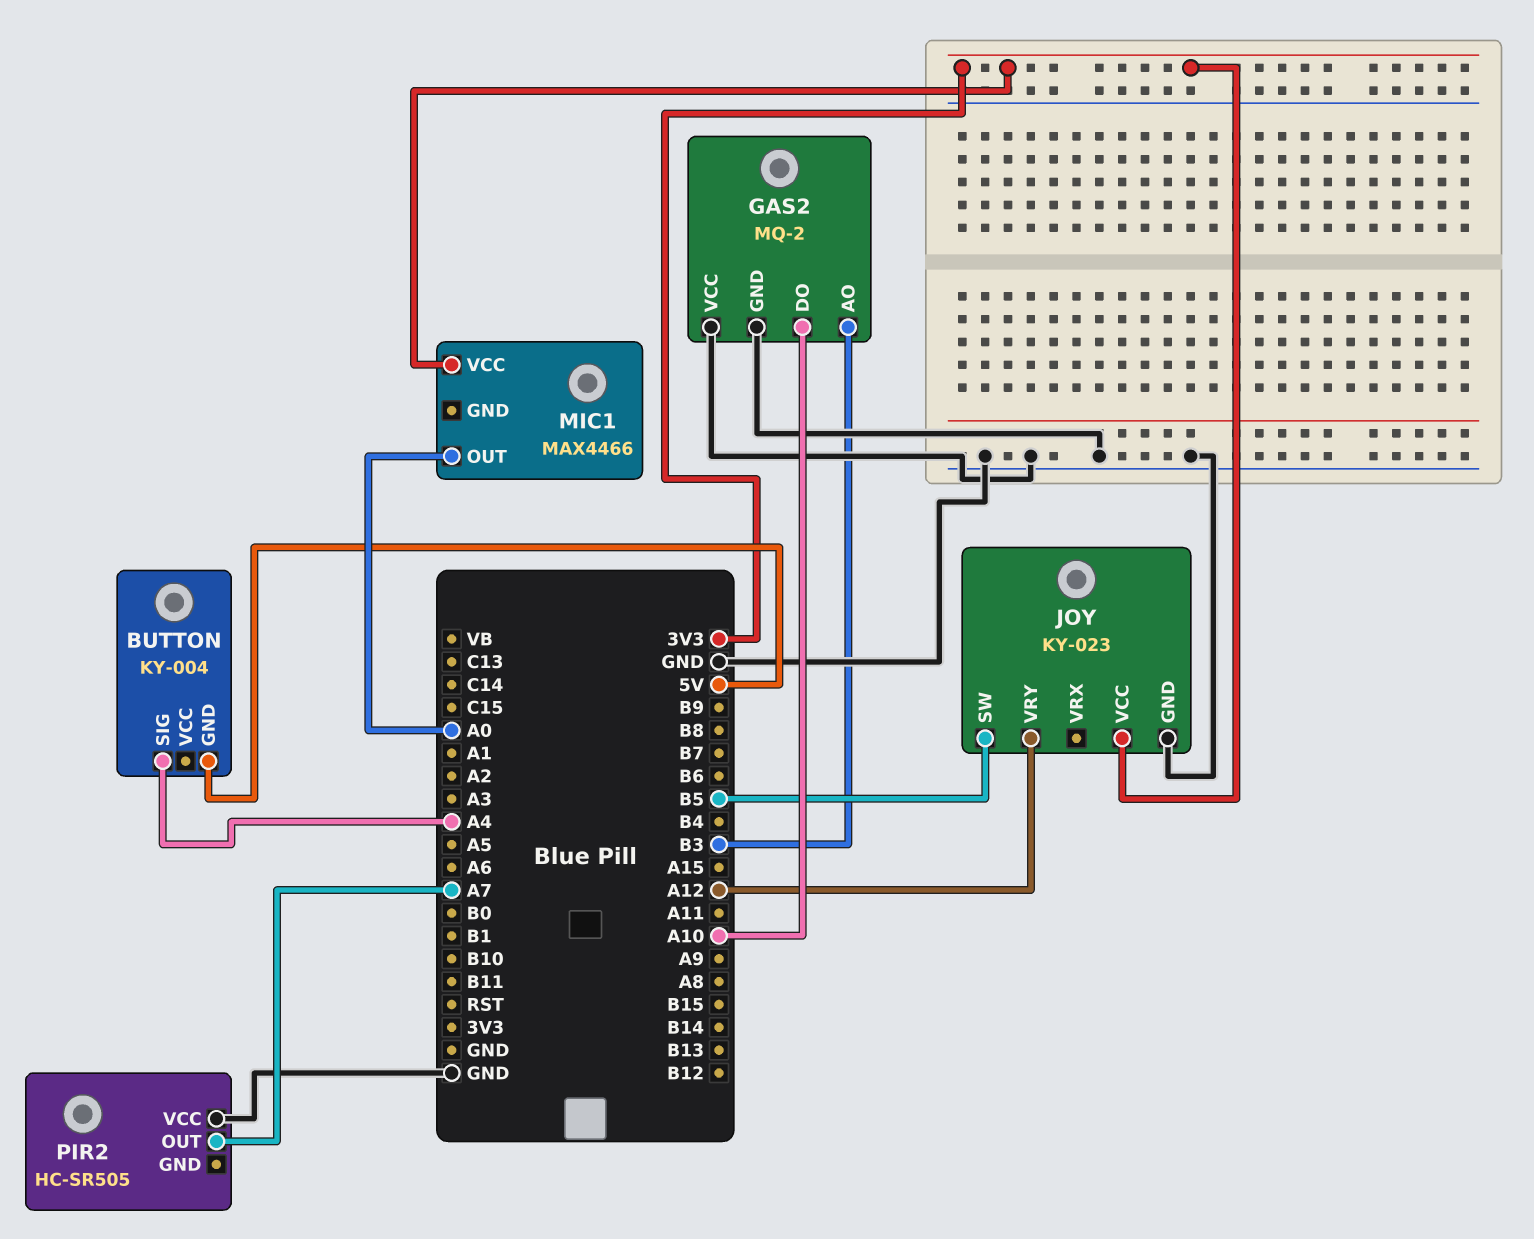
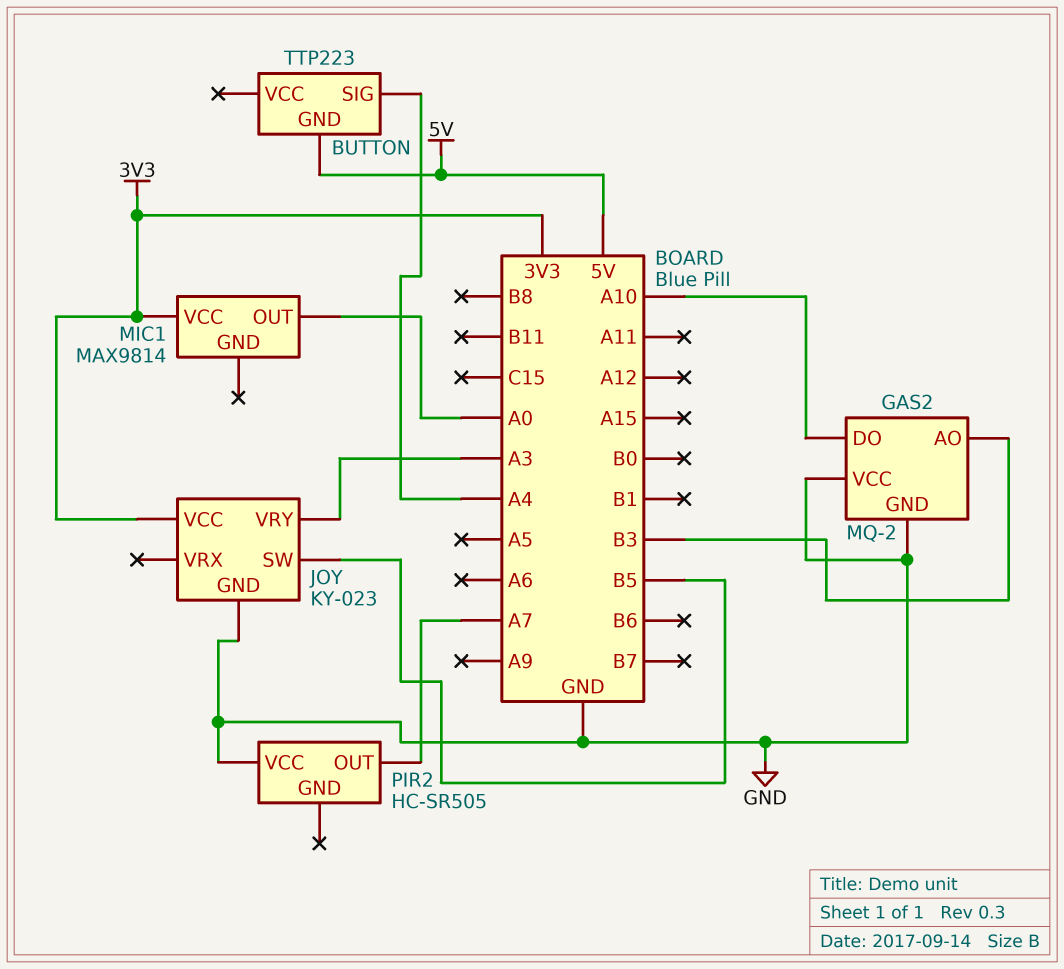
BUTTON: KY-004 -> TTP223
JOY pin VRY: A12 -> A3
MIC1: MAX4466 -> MAX9814

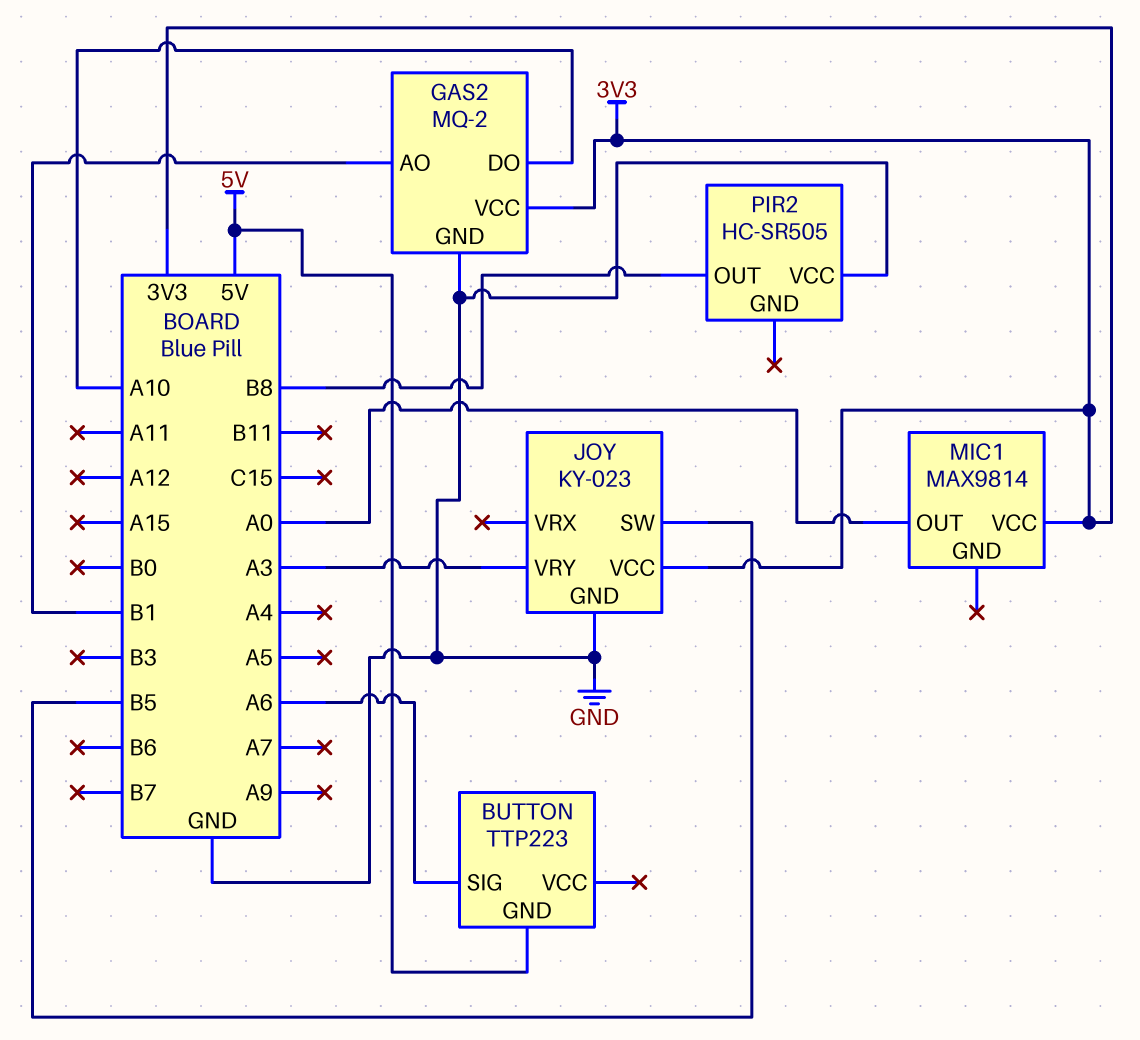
BUTTON pin SIG: A4 -> A6
GAS2 pin AO: B3 -> B1
GAS2 pin VCC: GND -> 3V3
PIR2 pin OUT: A7 -> B8

